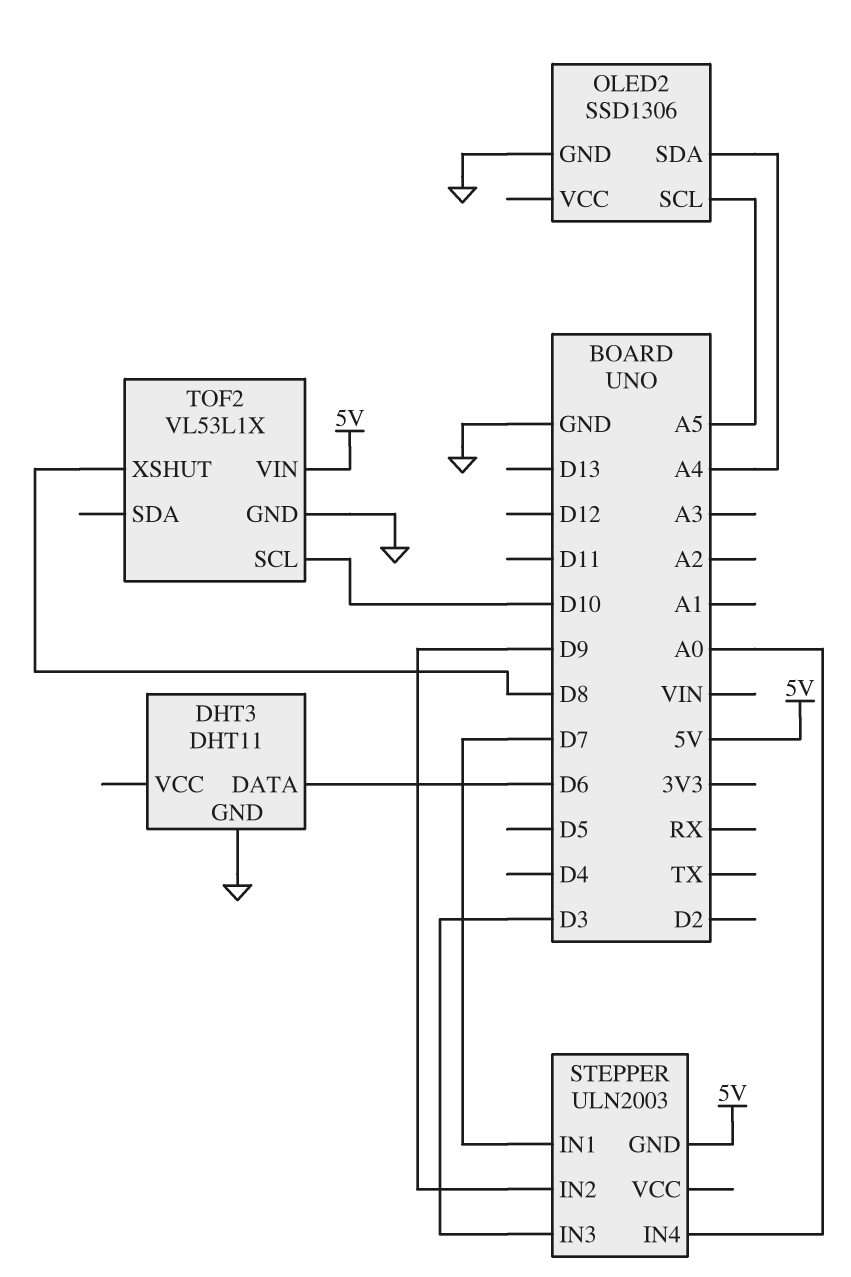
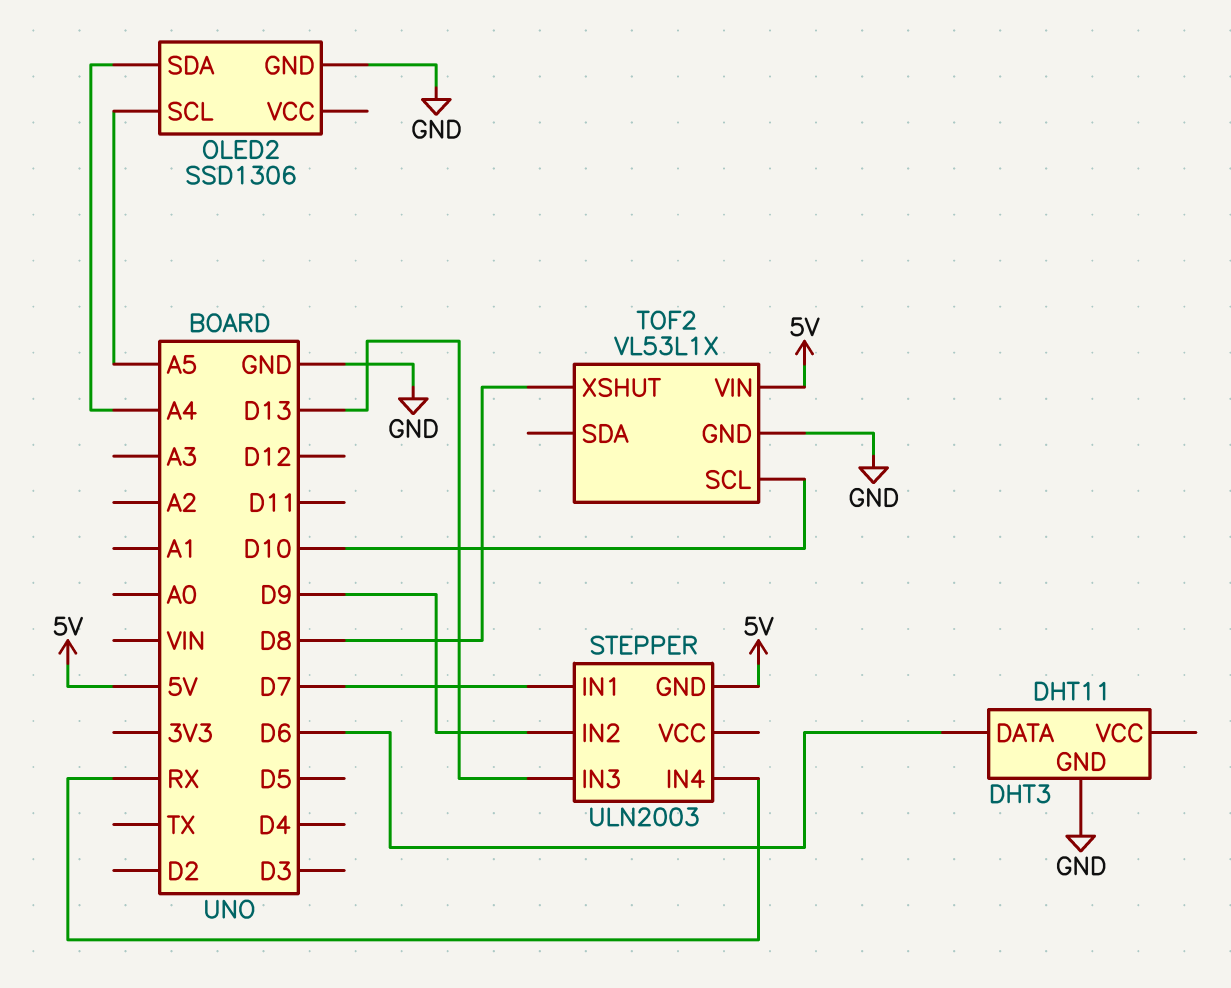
STEPPER pin IN3: D3 -> D13
STEPPER pin IN4: A0 -> RX

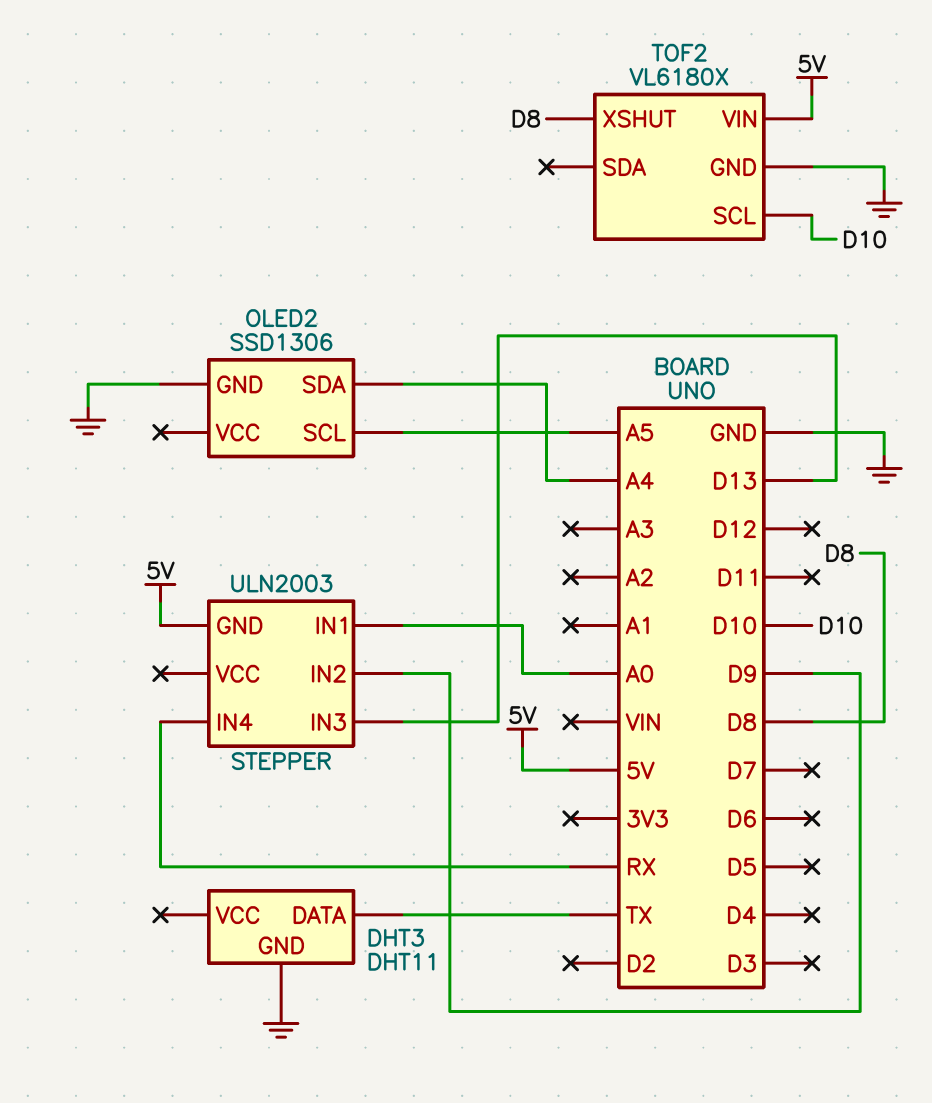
DHT3 pin DATA: D6 -> TX
STEPPER pin IN1: D7 -> A0
TOF2: VL53L1X -> VL6180X

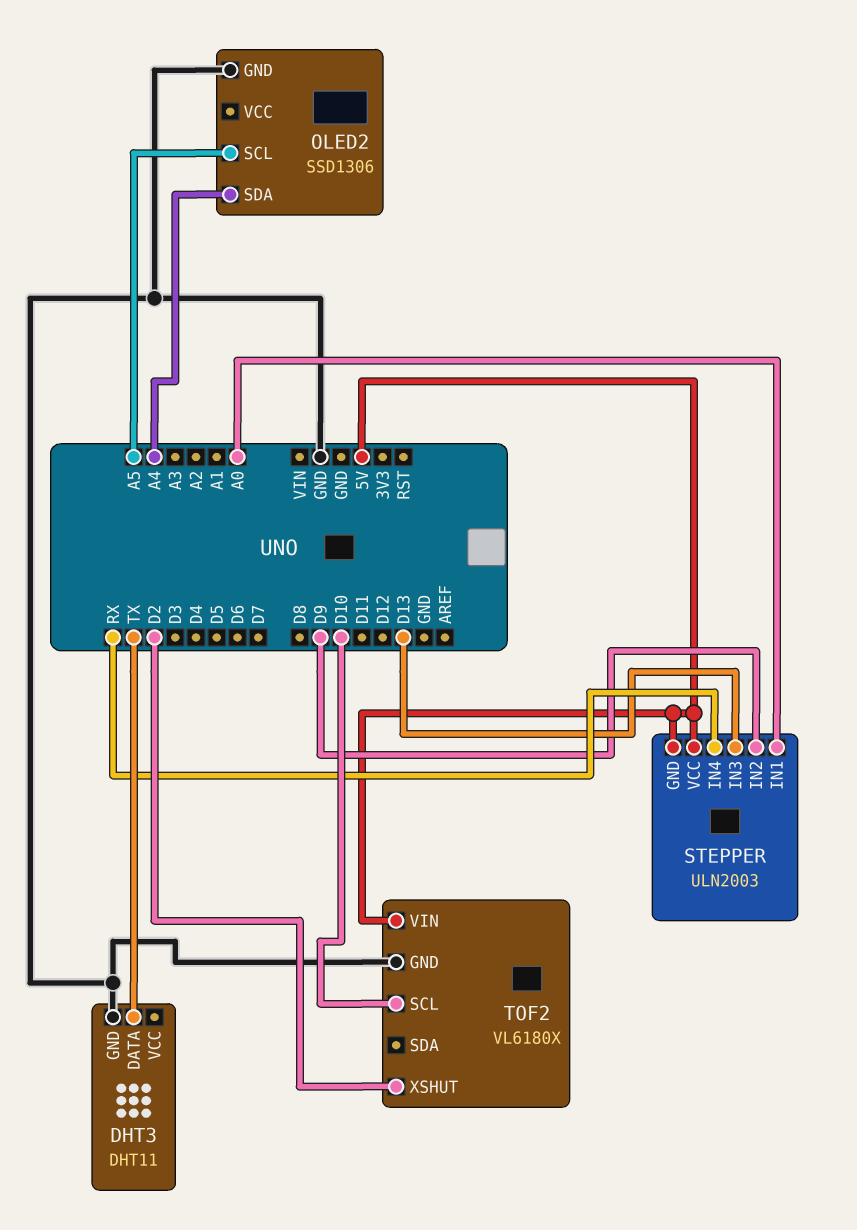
STEPPER pin VCC: none -> 5V
TOF2 pin XSHUT: D8 -> D2

